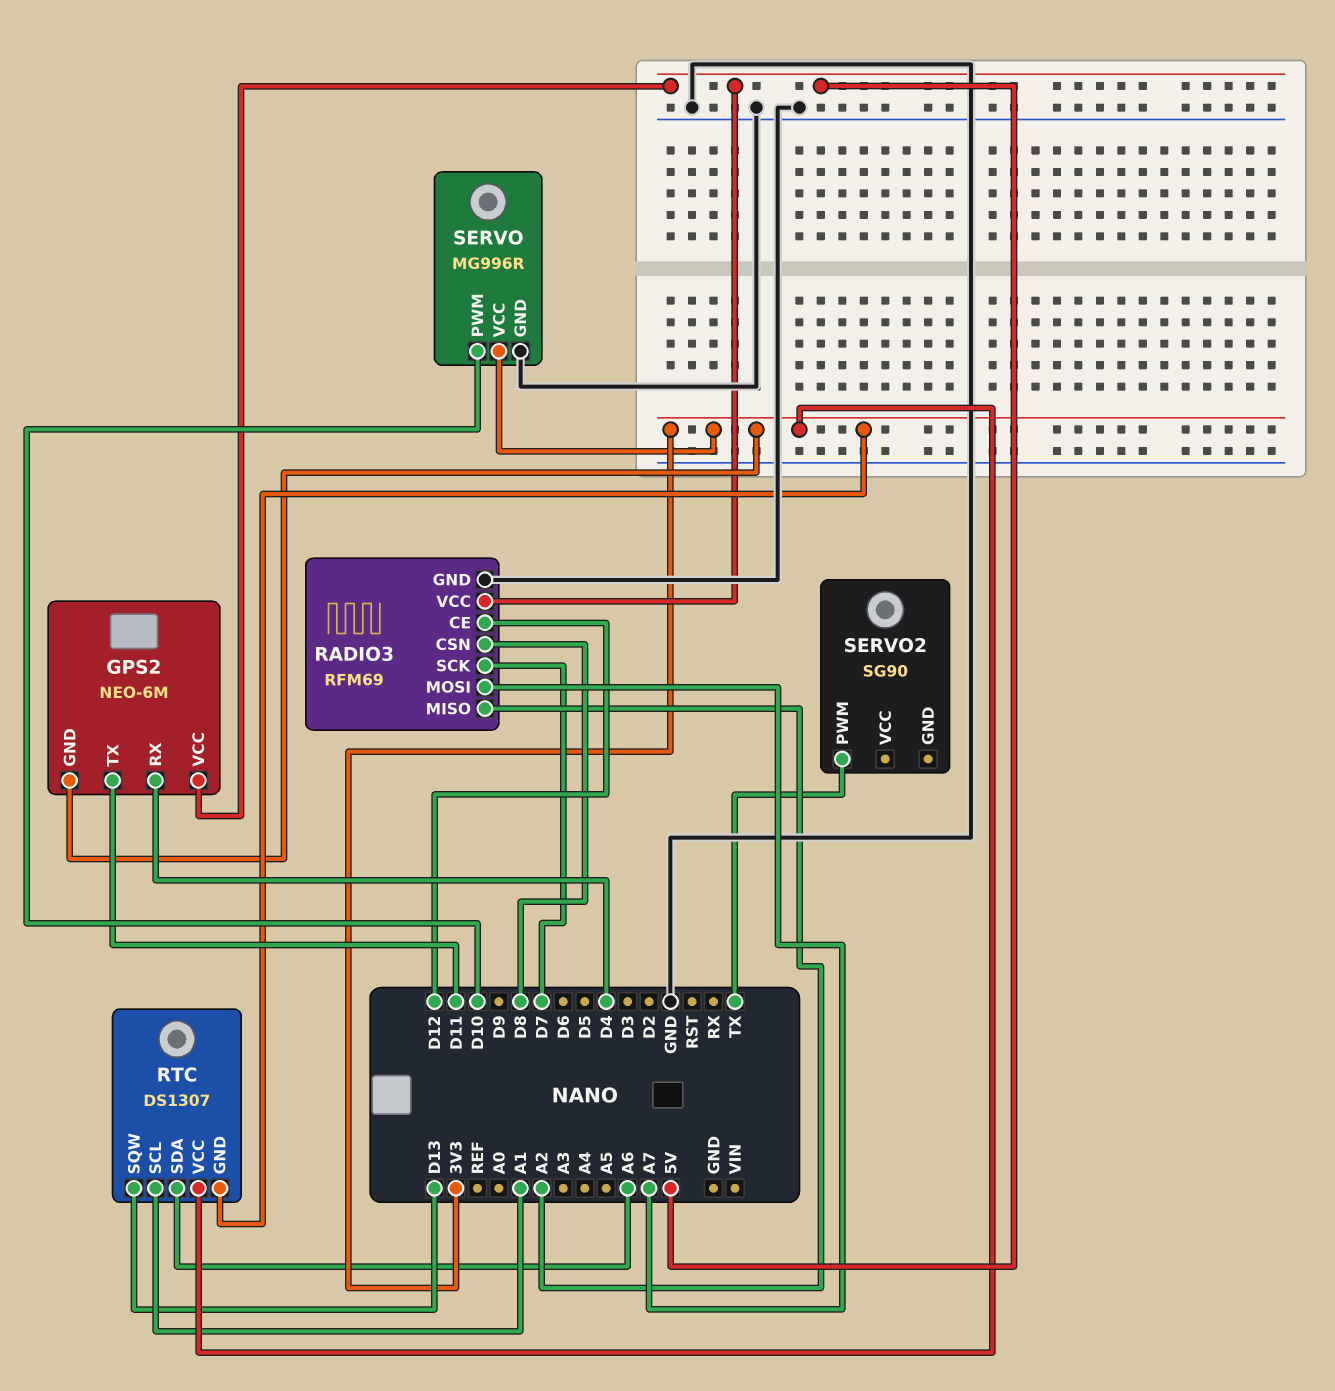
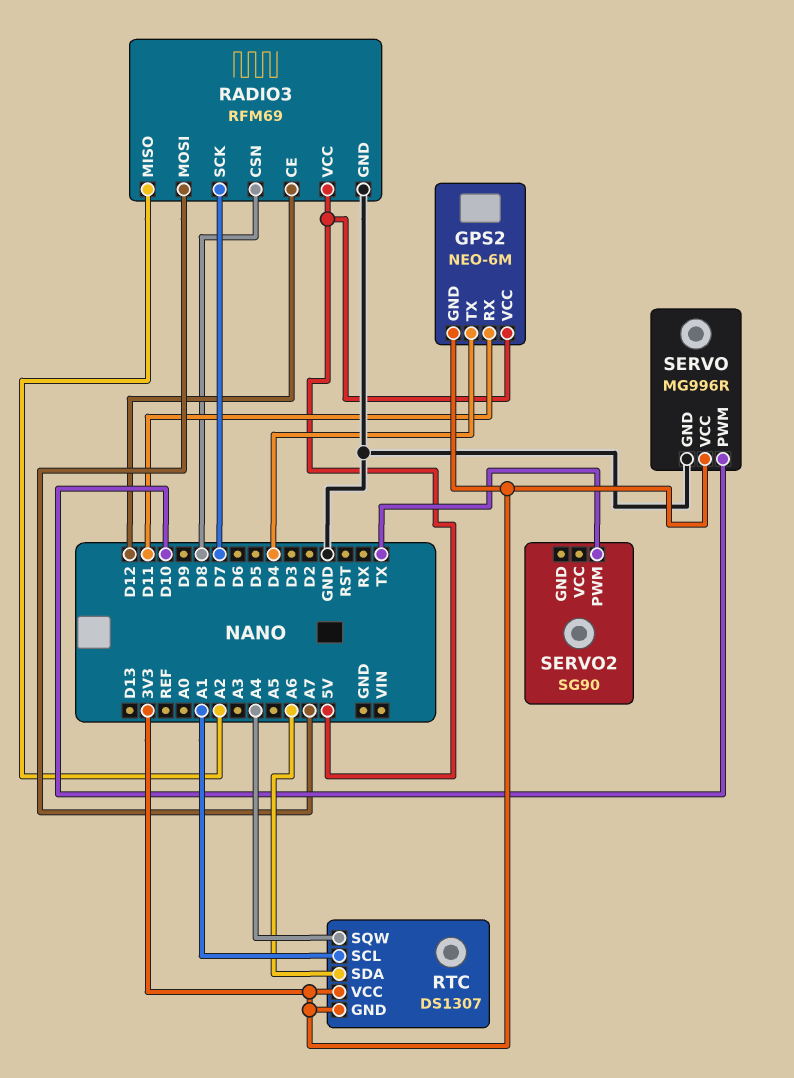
GPS2 pin RX: D4 -> D11
GPS2 pin TX: D11 -> D4
RTC pin SQW: D13 -> A4

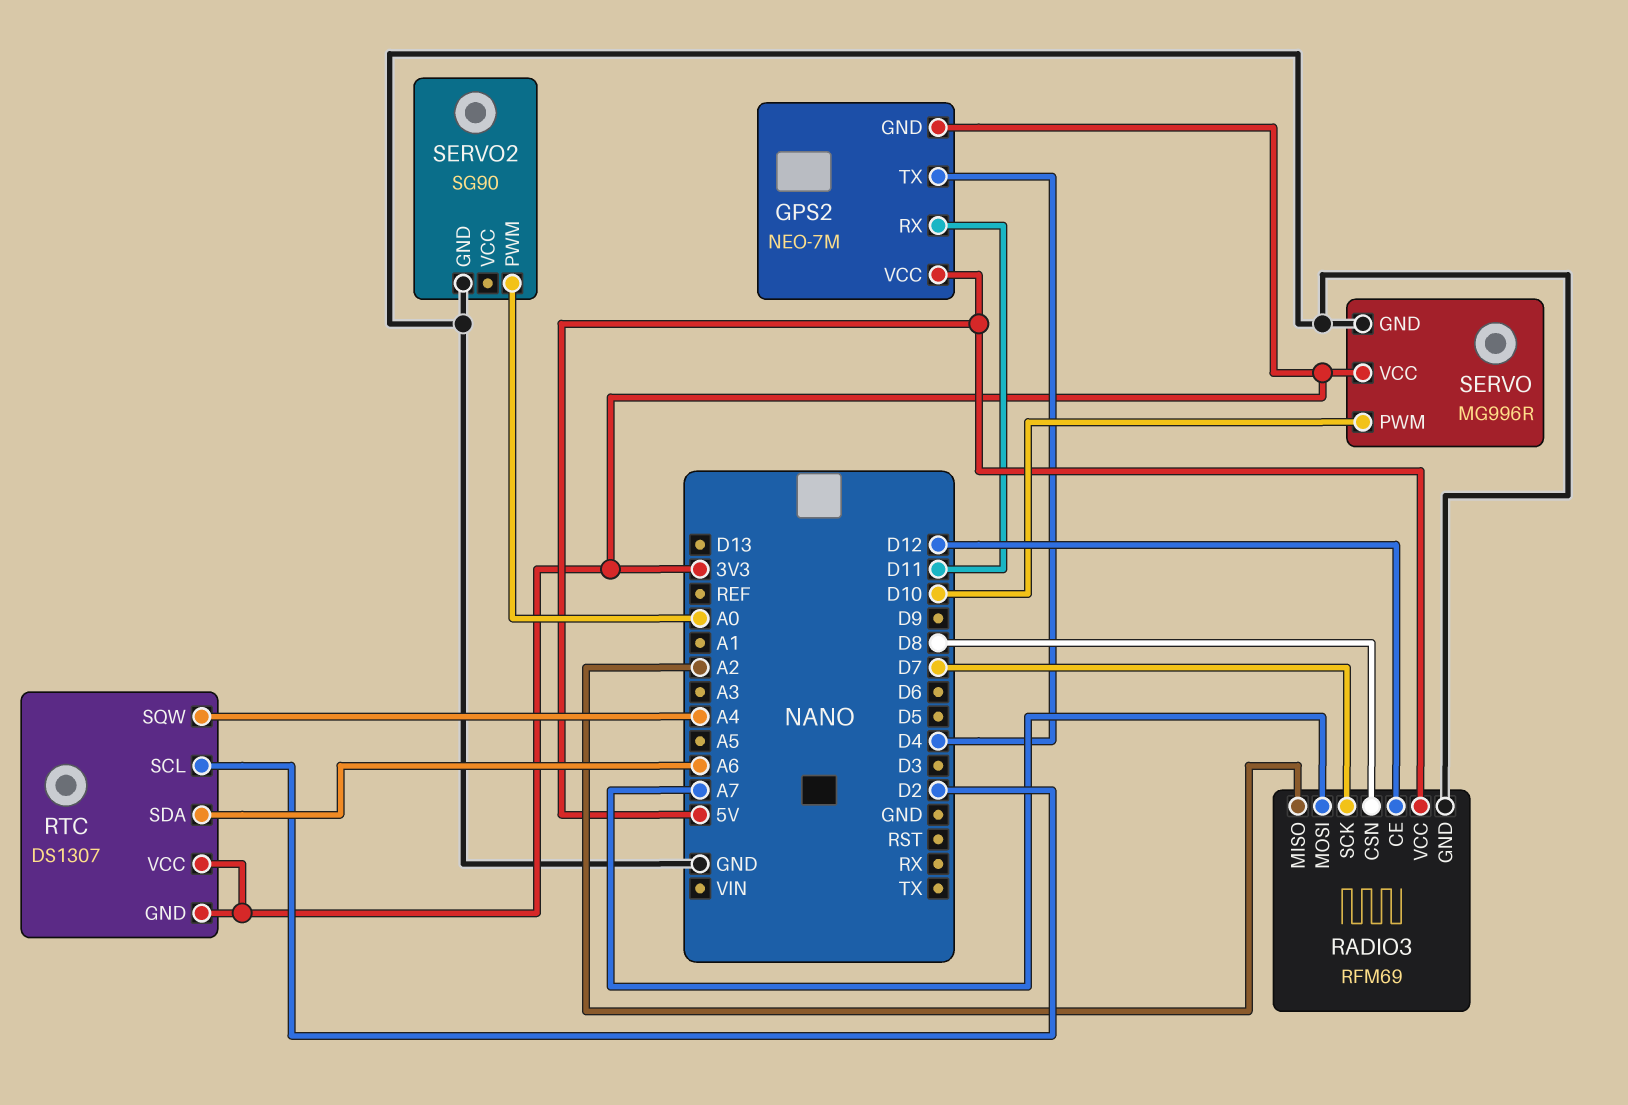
GPS2: NEO-6M -> NEO-7M
RTC pin SCL: A1 -> D2
SERVO2 pin GND: none -> GND
SERVO2 pin PWM: TX -> A0

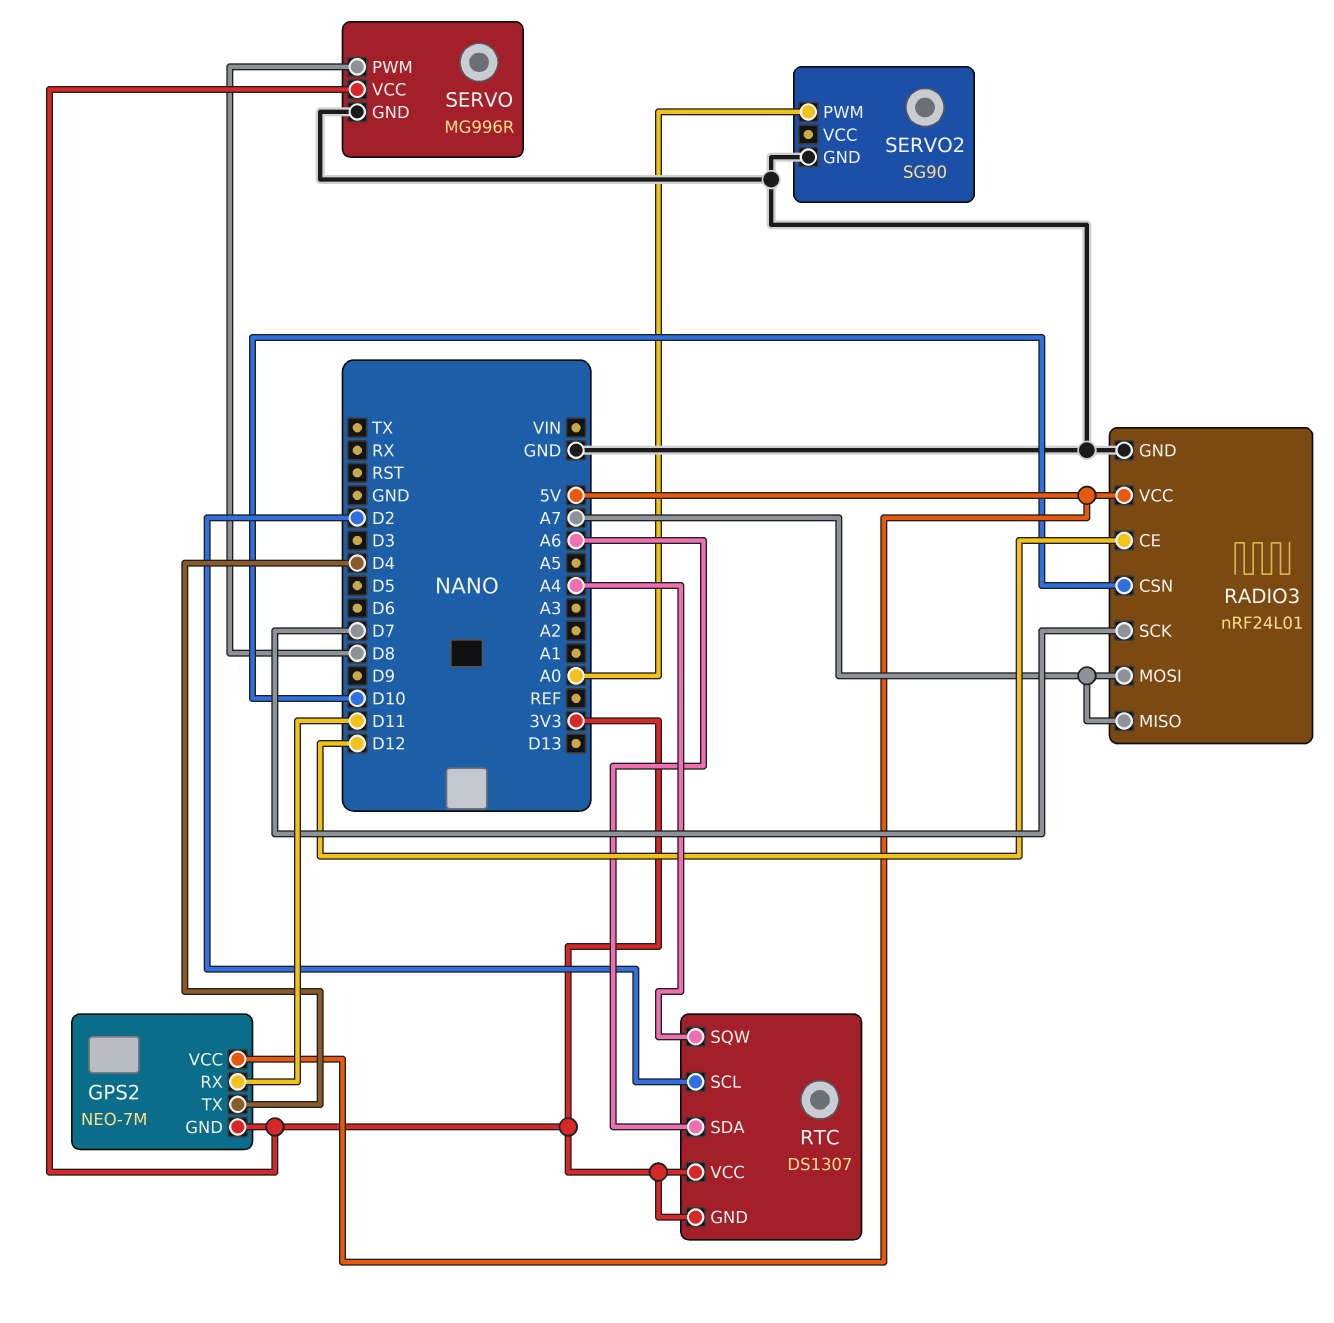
RADIO3: RFM69 -> nRF24L01
RADIO3 pin CSN: D8 -> D10
RADIO3 pin MISO: A2 -> A7
SERVO pin PWM: D10 -> D8

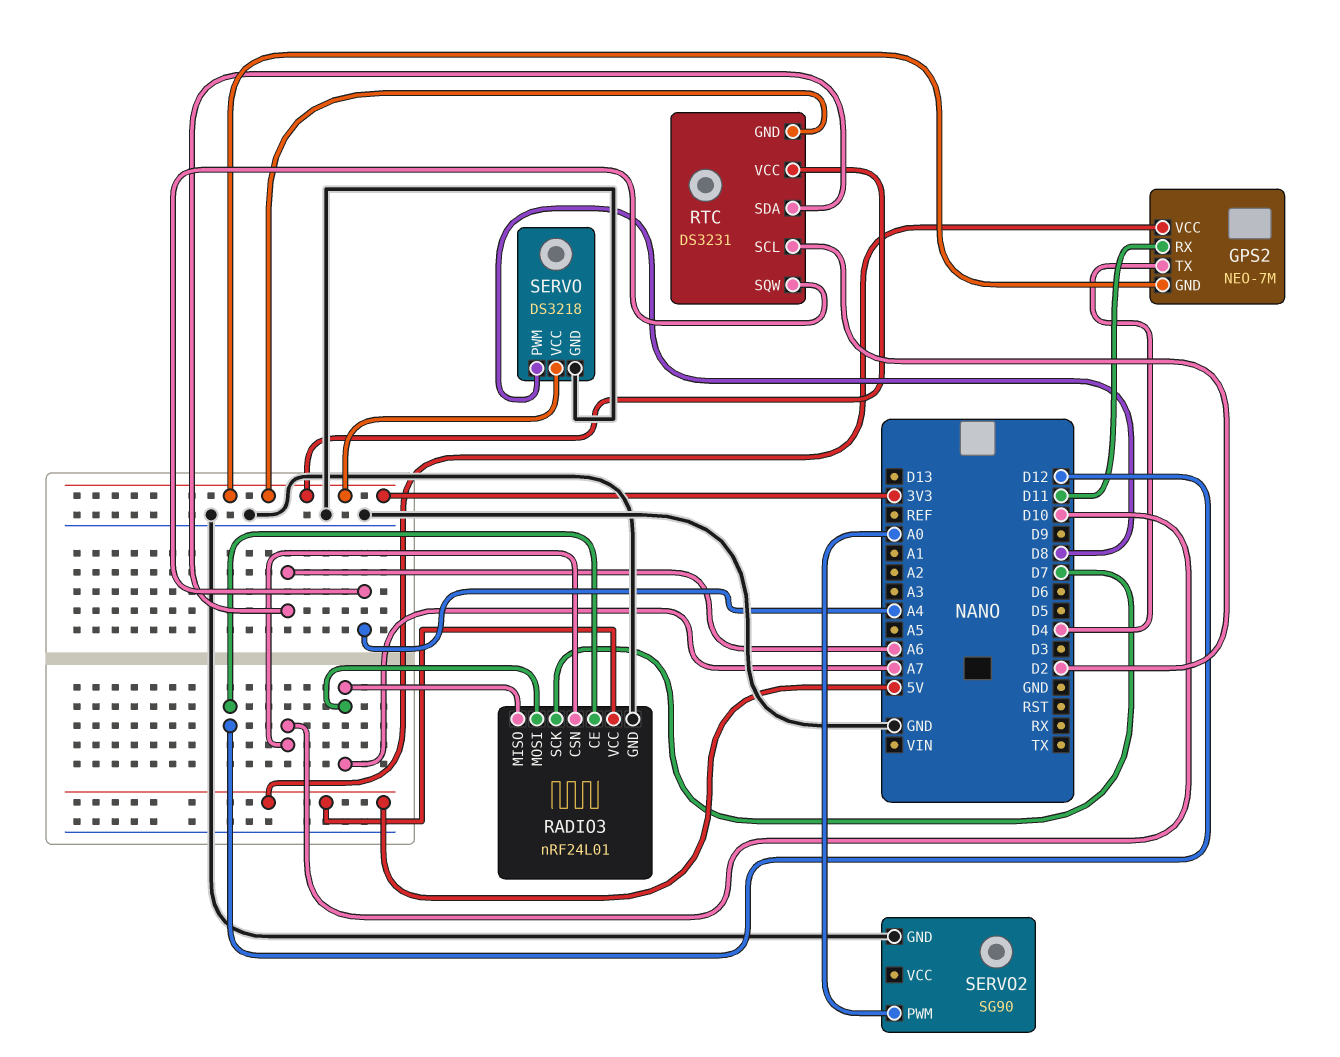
RTC: DS1307 -> DS3231
SERVO: MG996R -> DS3218

